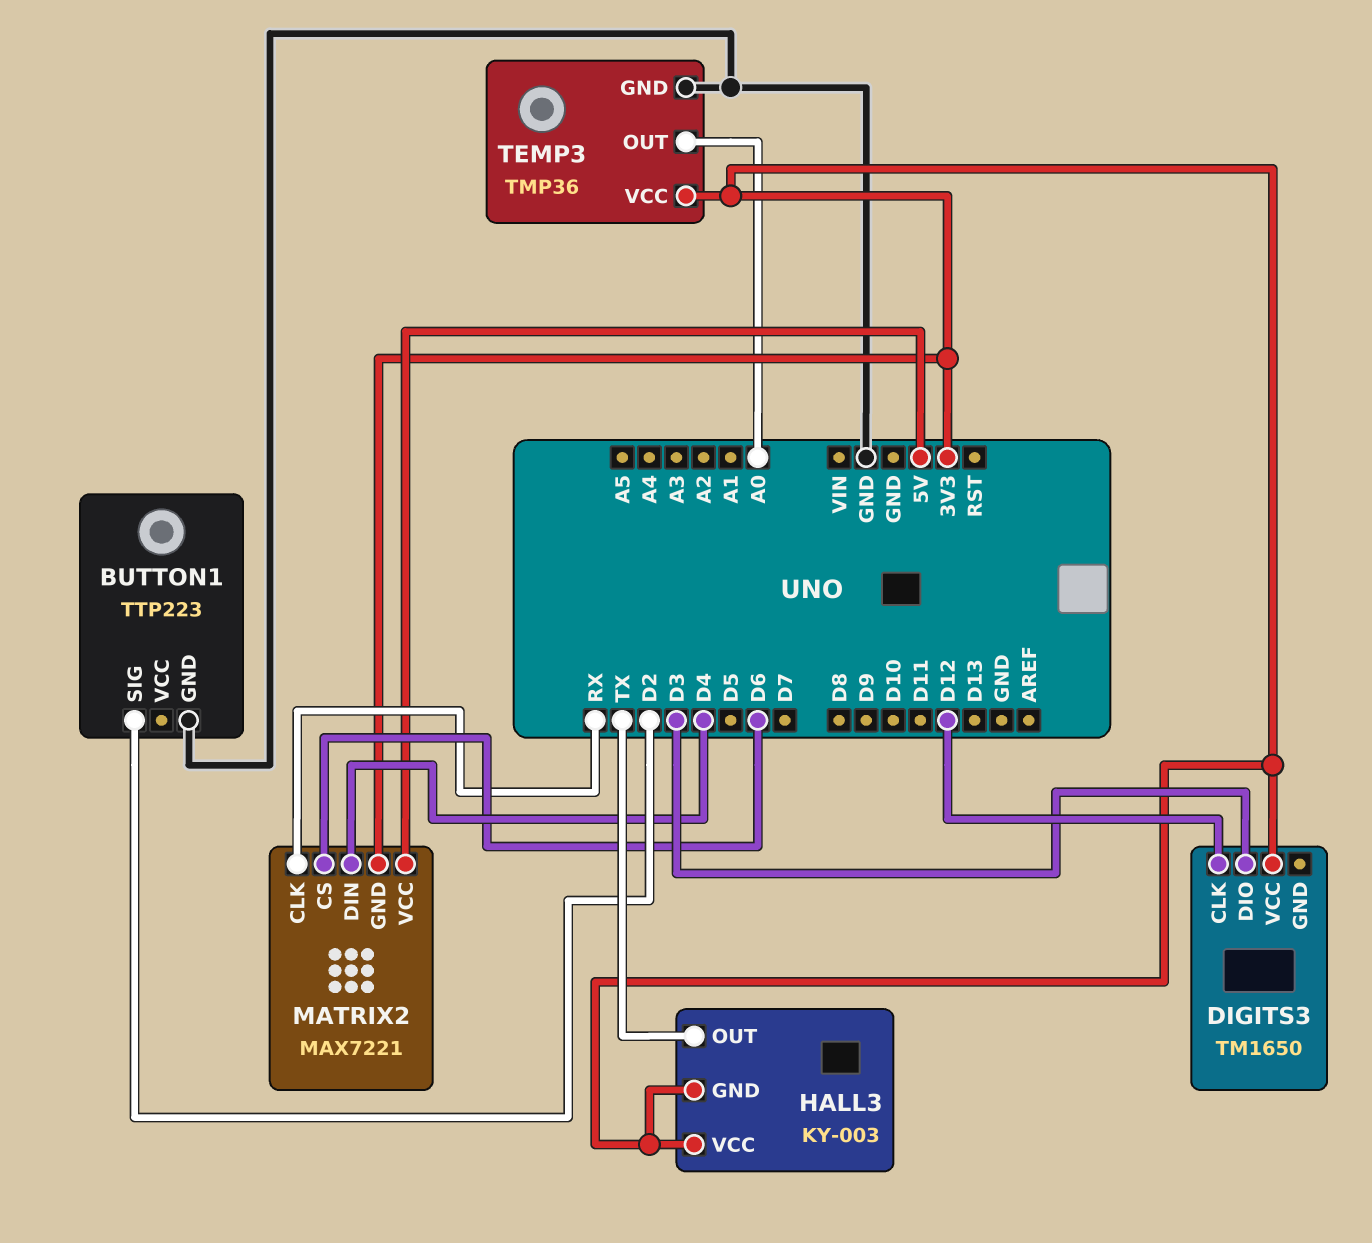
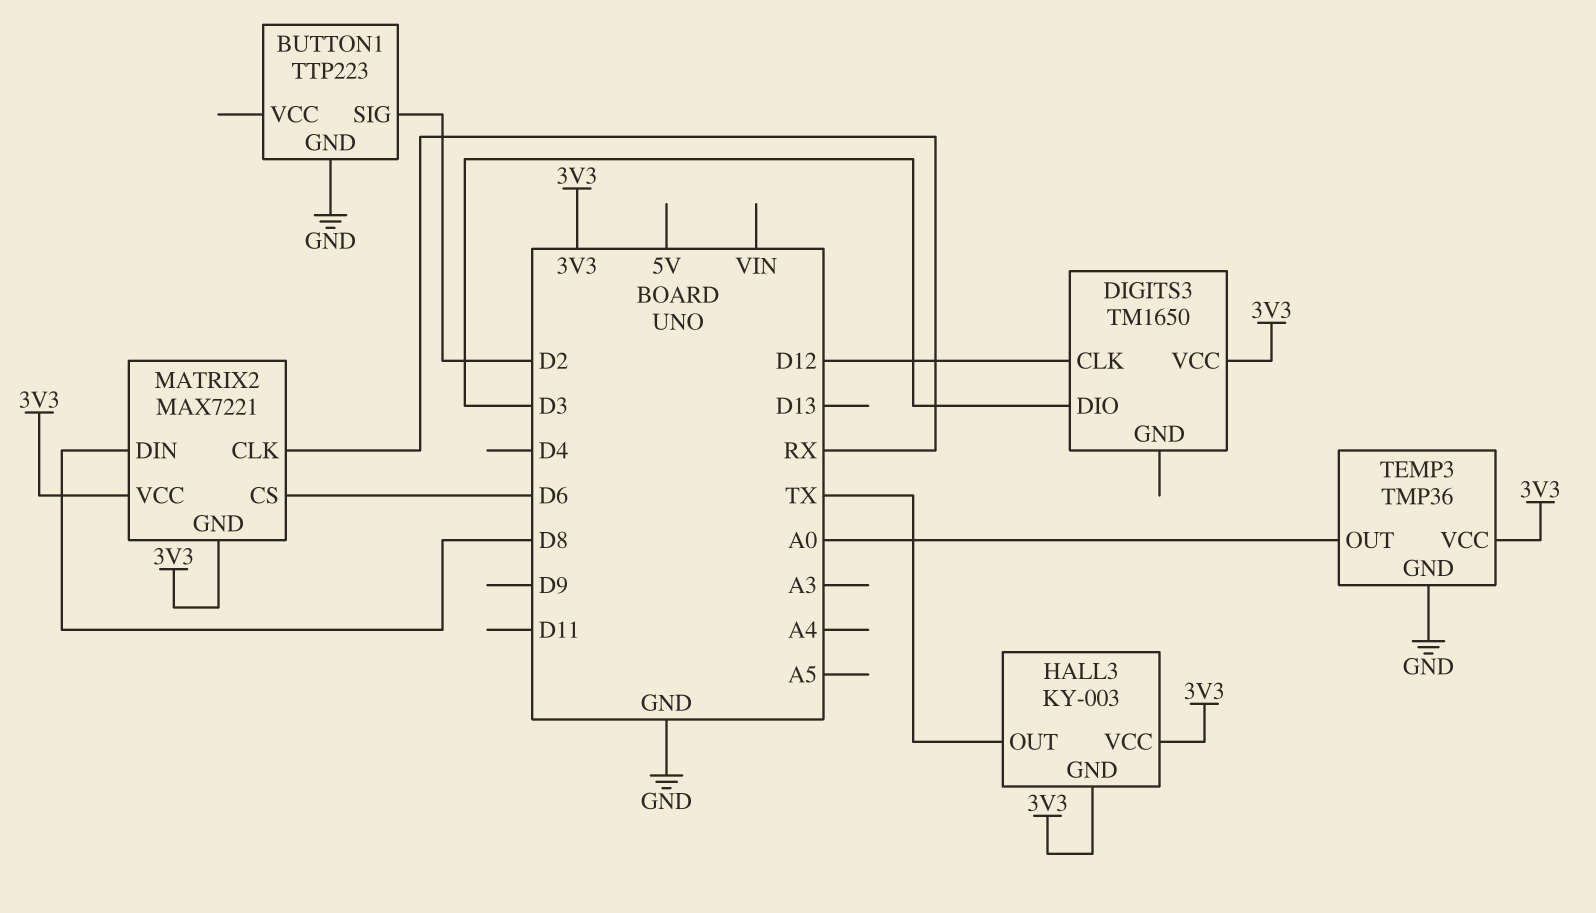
MATRIX2 pin DIN: D4 -> D8
MATRIX2 pin VCC: 5V -> 3V3

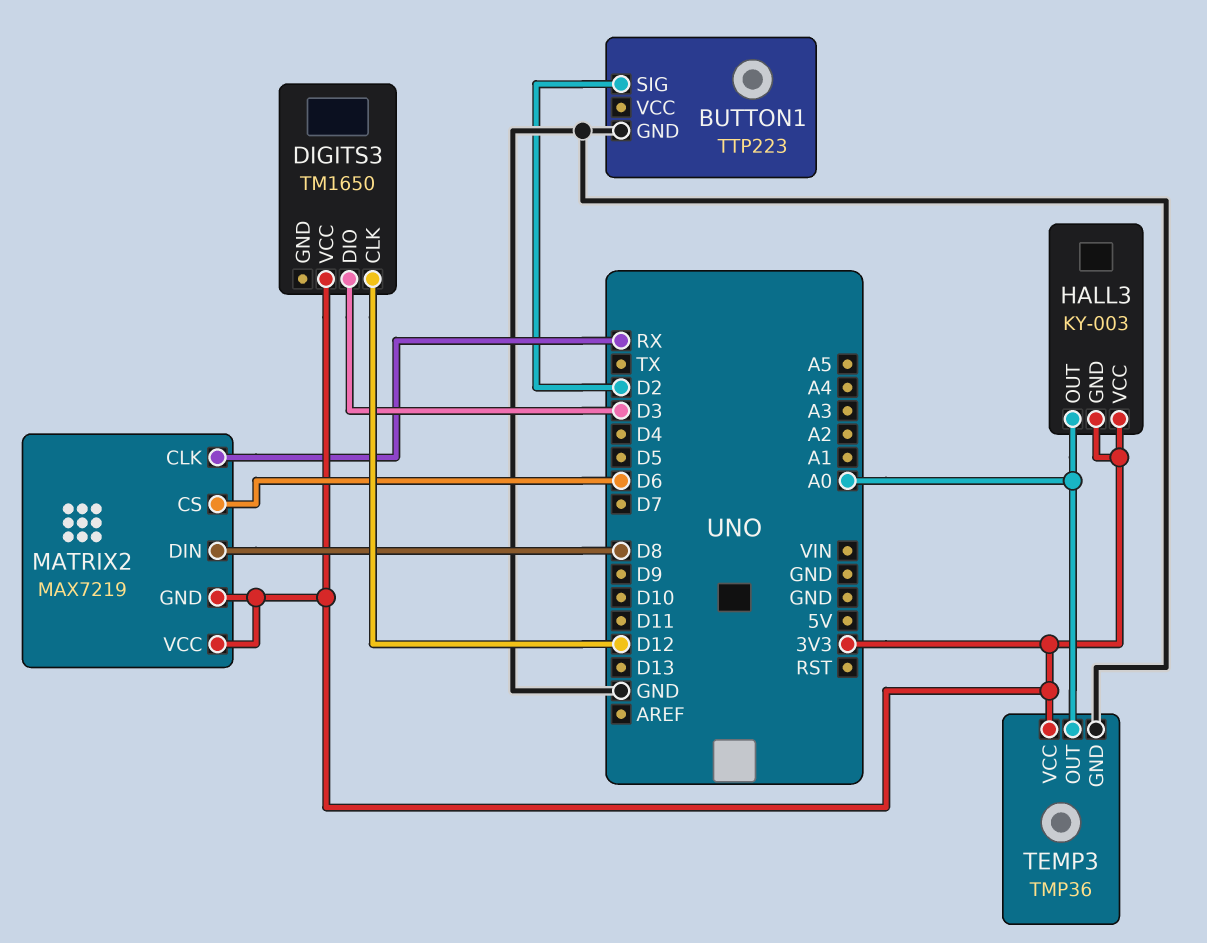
HALL3 pin OUT: TX -> A0
MATRIX2: MAX7221 -> MAX7219

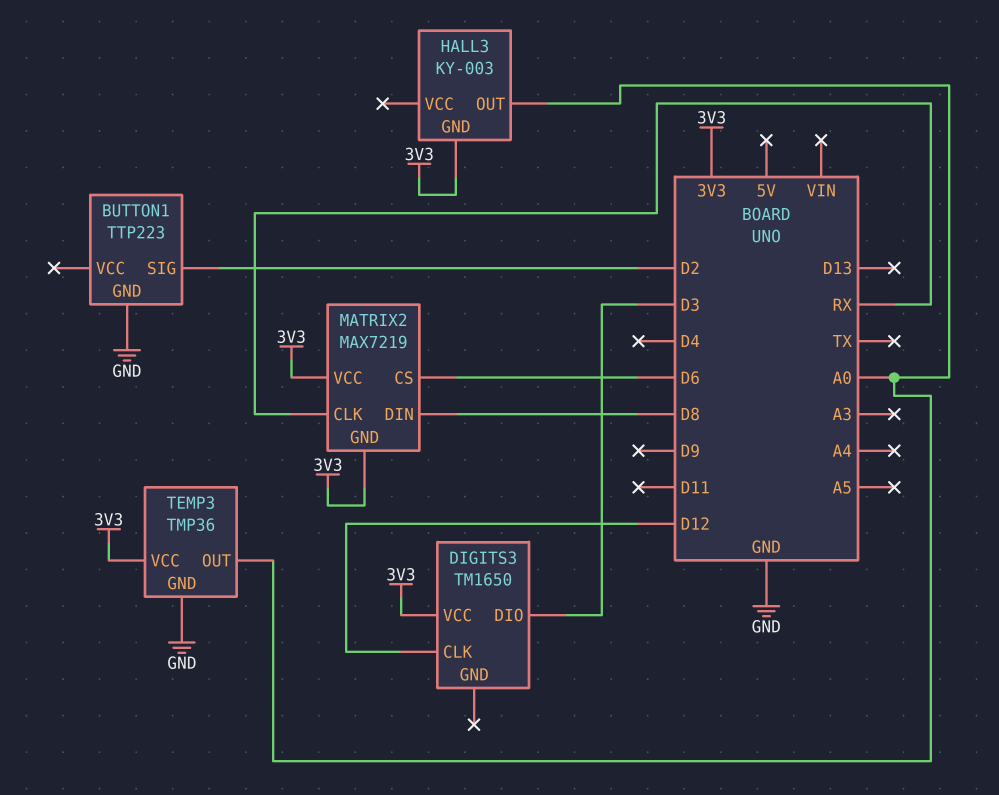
HALL3 pin VCC: 3V3 -> none

